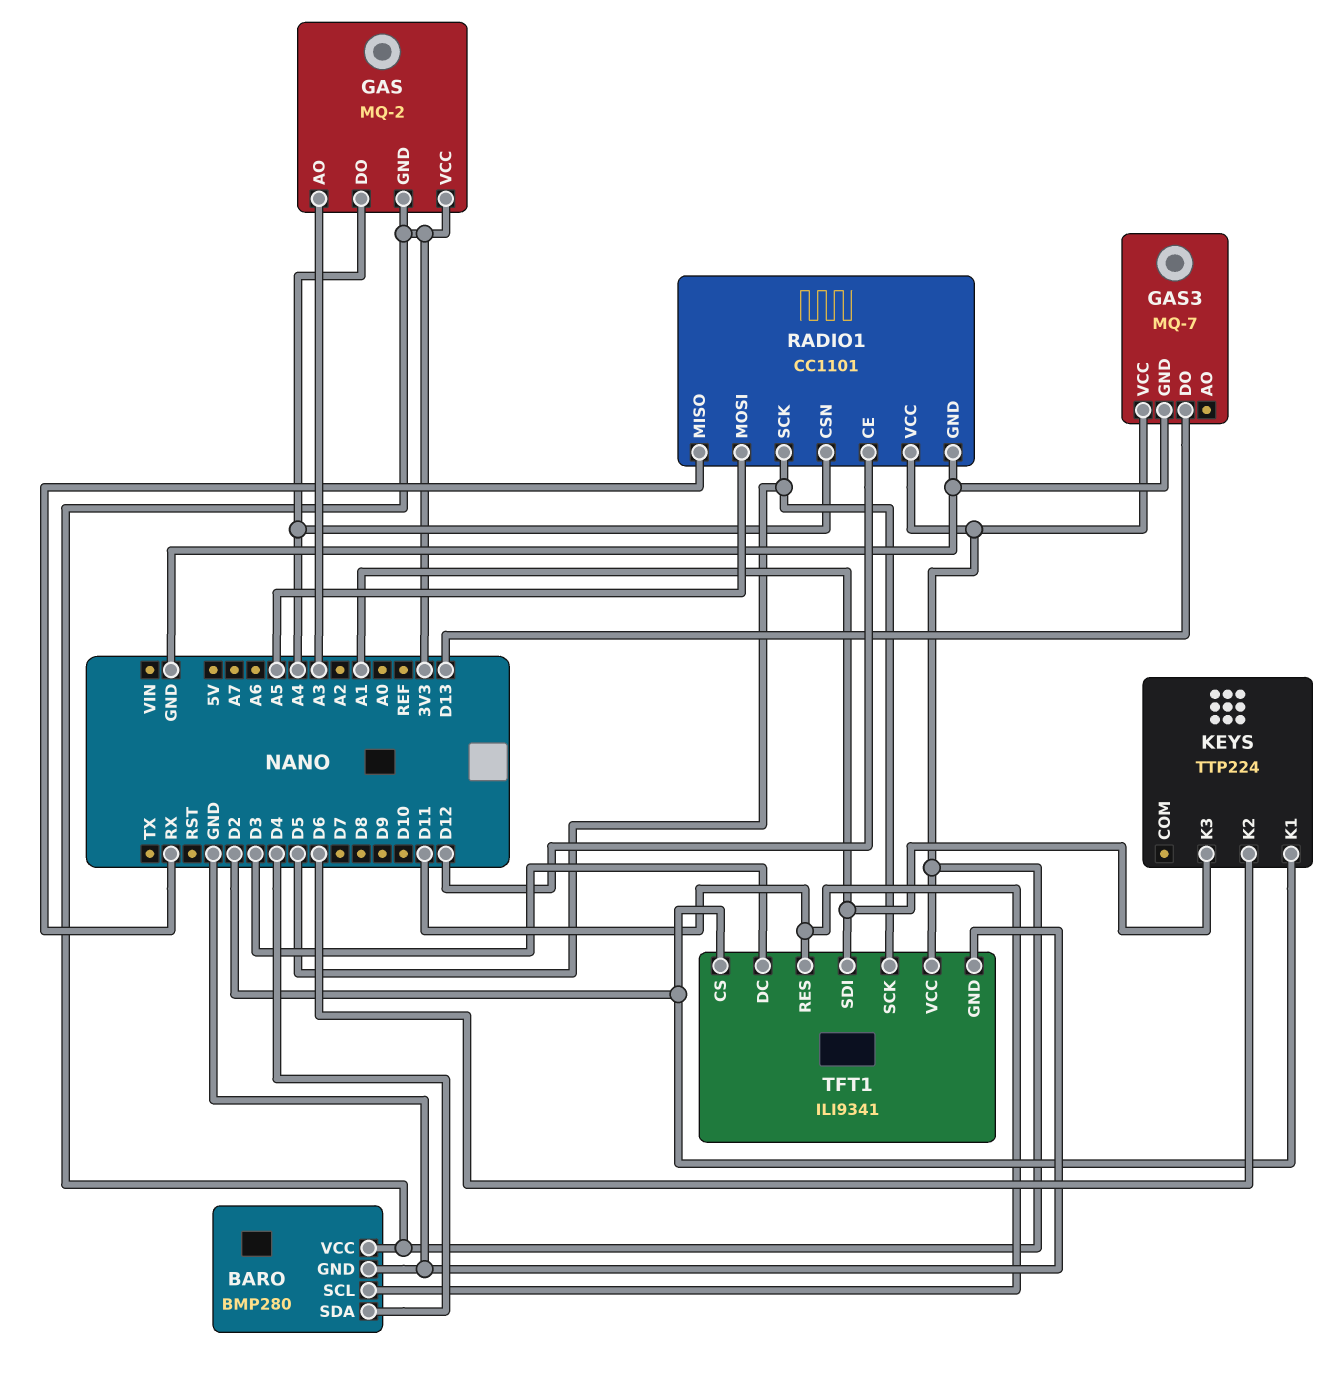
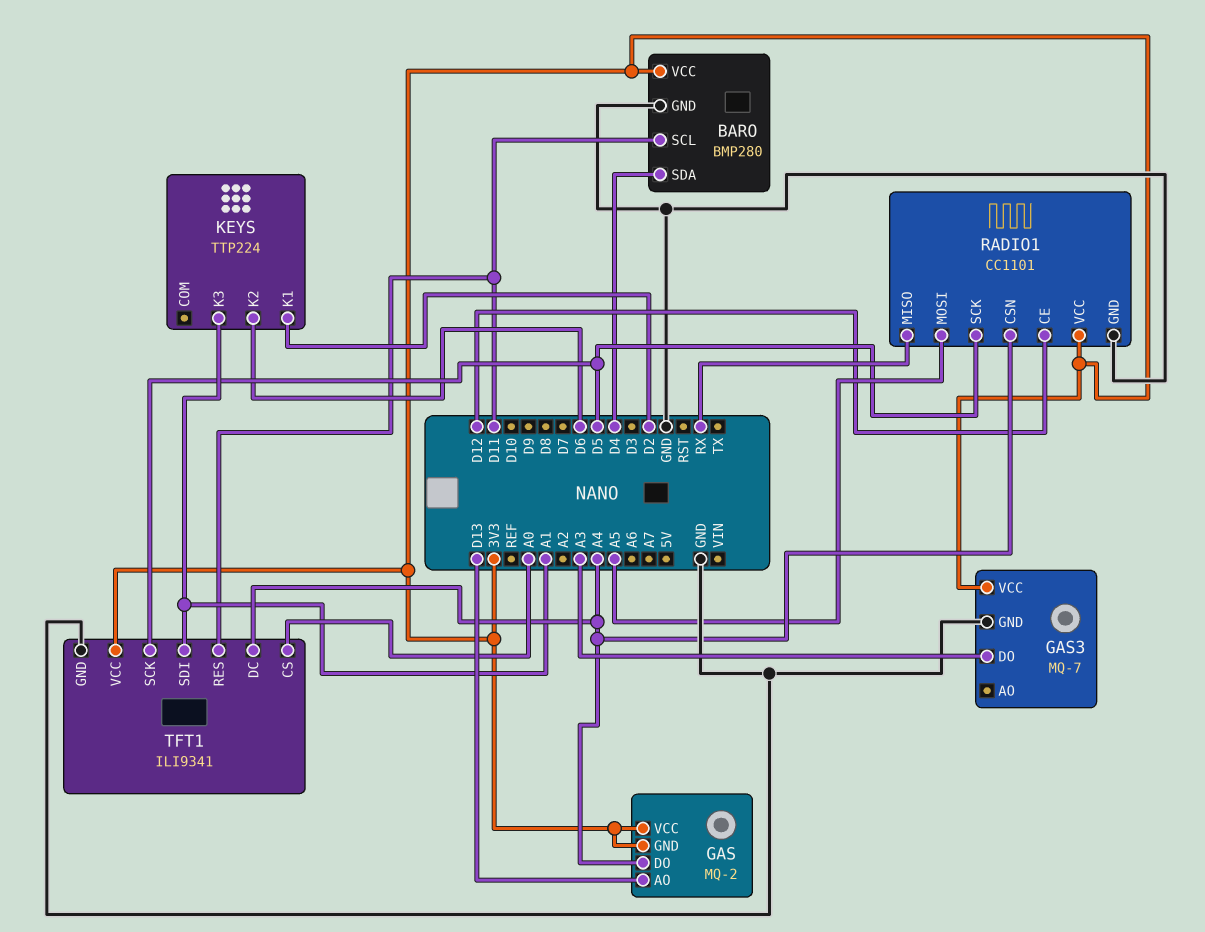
GAS pin AO: A3 -> D13
GAS3 pin DO: D13 -> A3
TFT1 pin CS: D2 -> A0
TFT1 pin DC: D3 -> A4

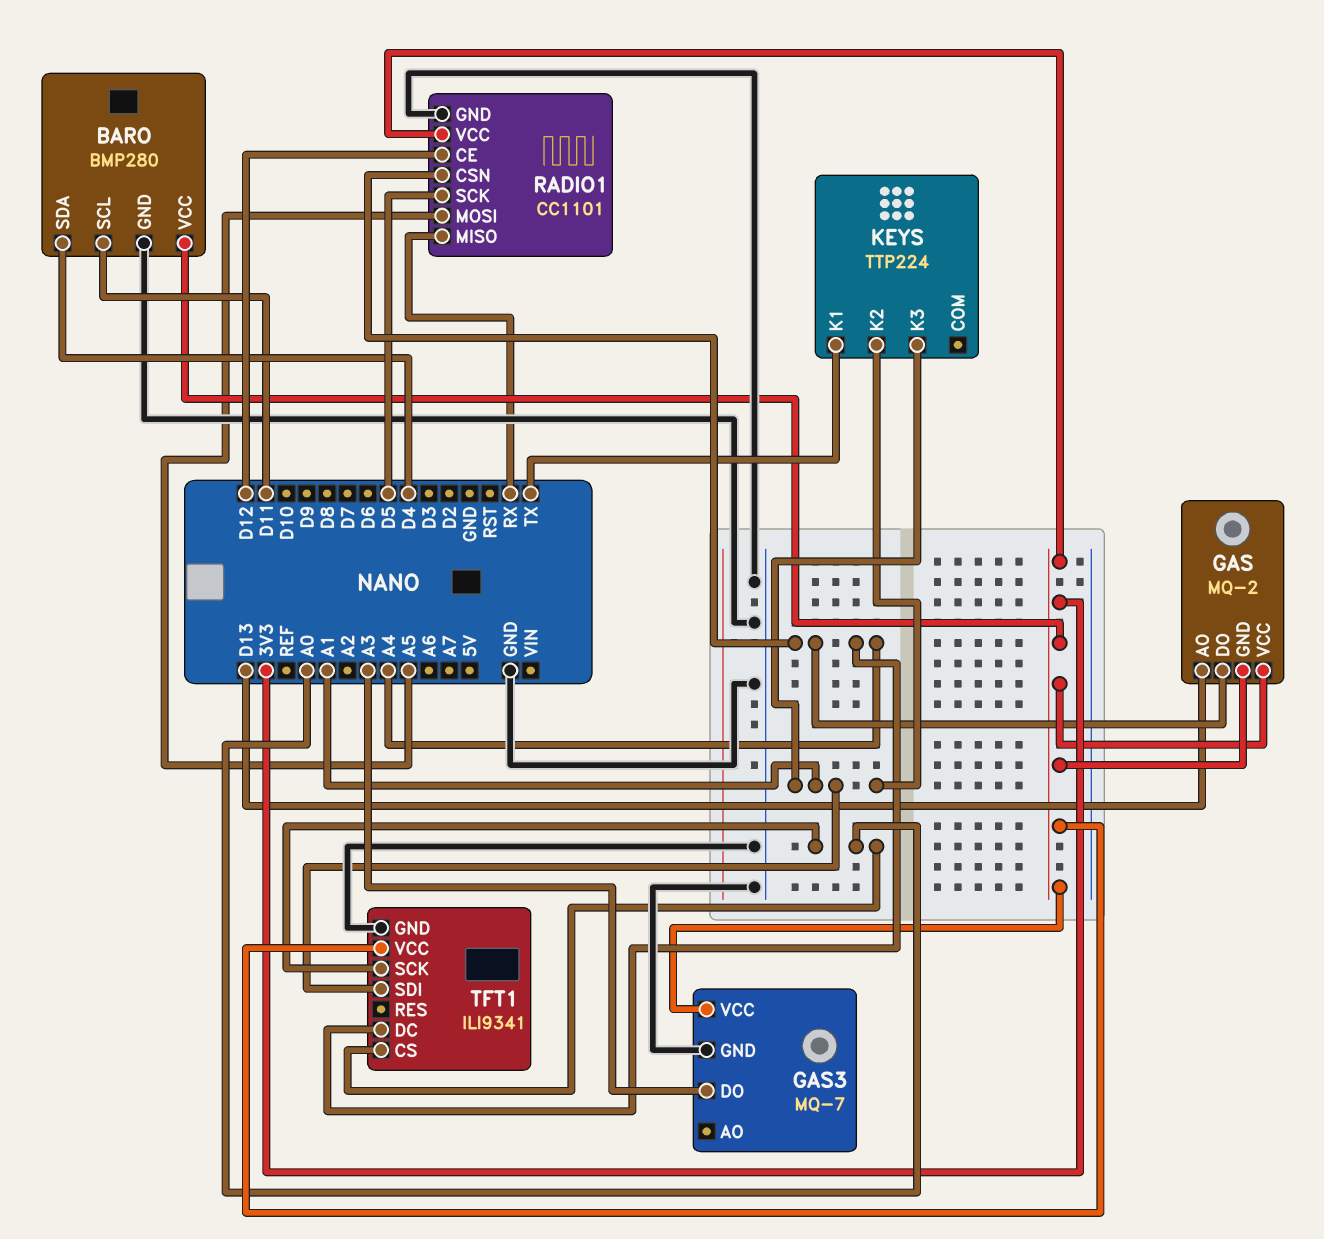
KEYS pin K1: D2 -> TX
KEYS pin K2: D6 -> A1
TFT1 pin RES: D11 -> none
TFT1 pin SCK: D5 -> A0

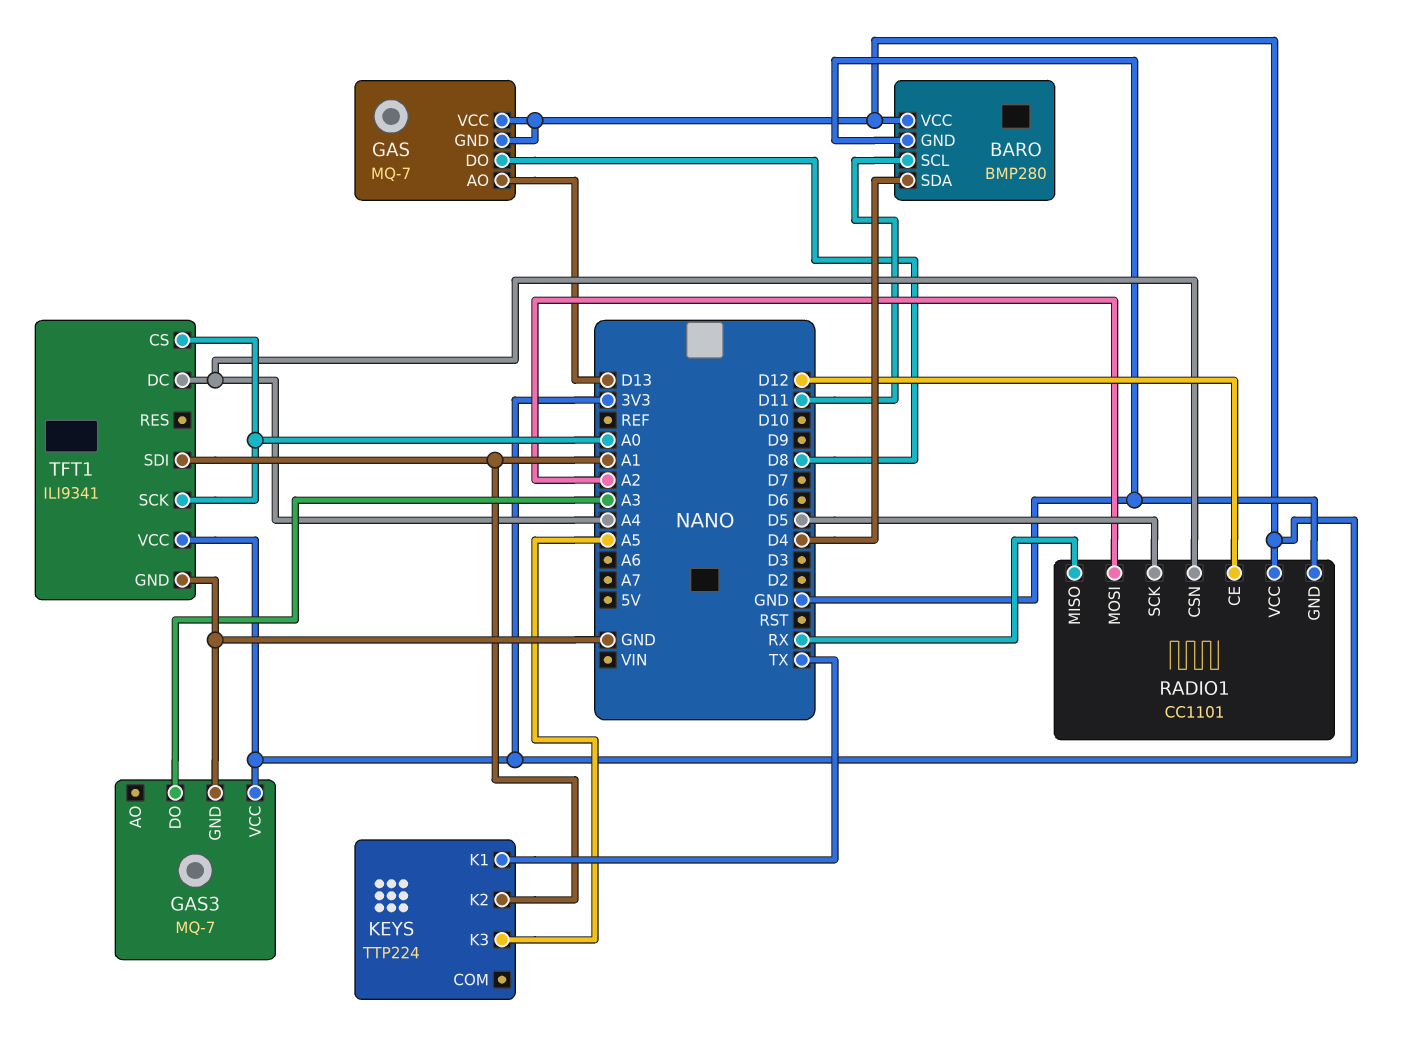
GAS: MQ-2 -> MQ-7
GAS pin DO: A4 -> D8
KEYS pin K3: A1 -> A5
RADIO1 pin MOSI: A5 -> A2

